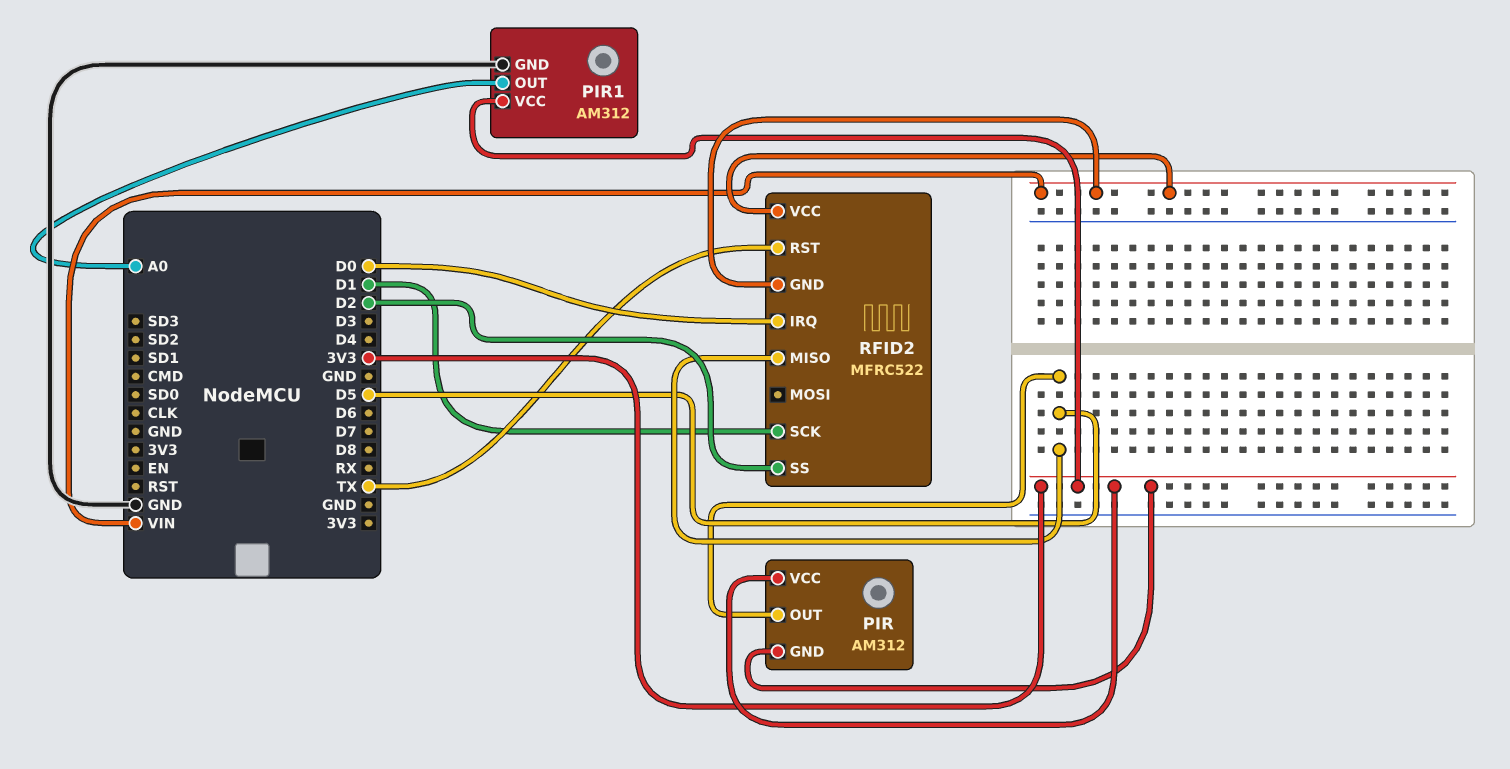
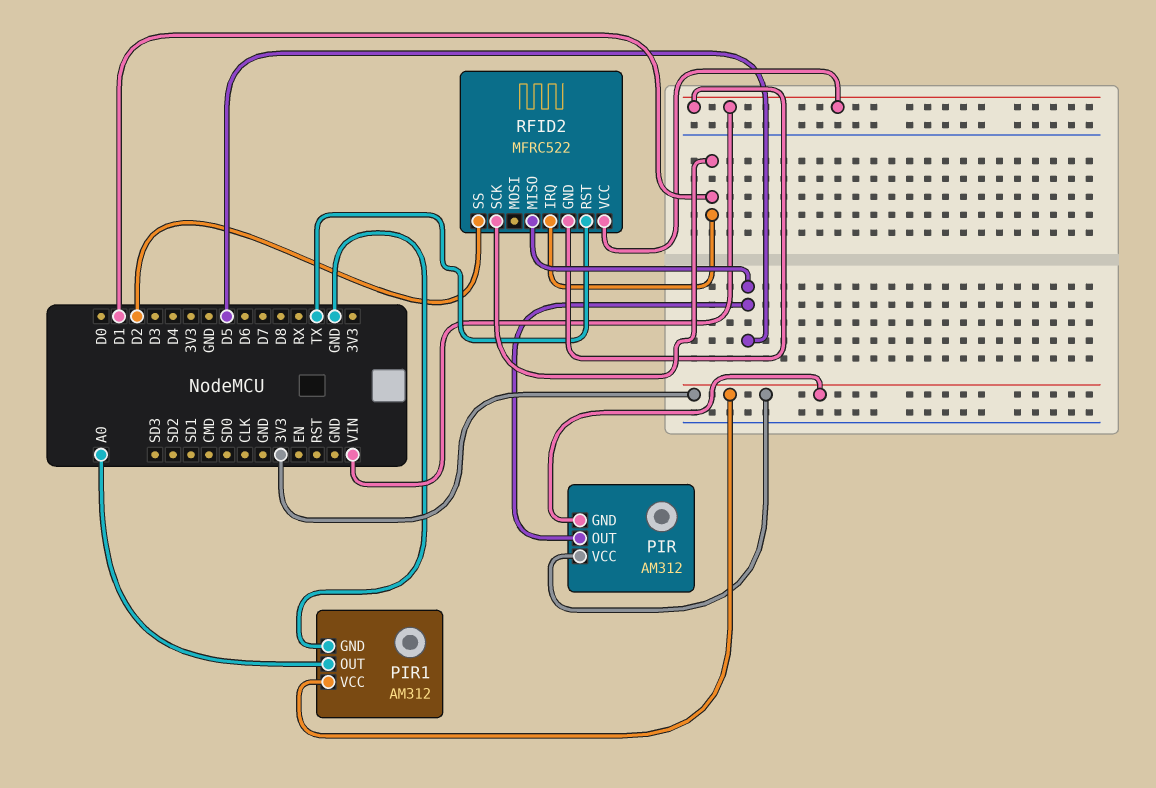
RFID2 pin IRQ: D0 -> D1

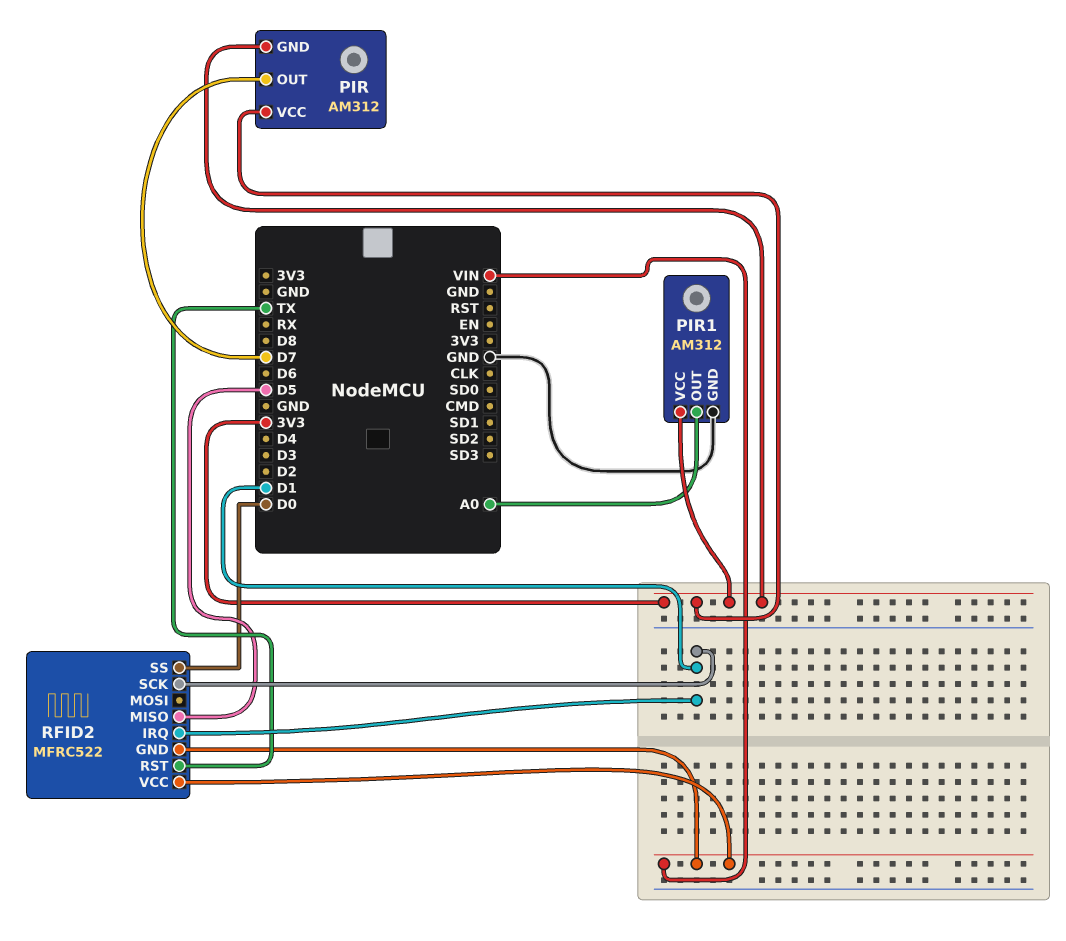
PIR pin OUT: D5 -> D7
RFID2 pin SS: D2 -> D0

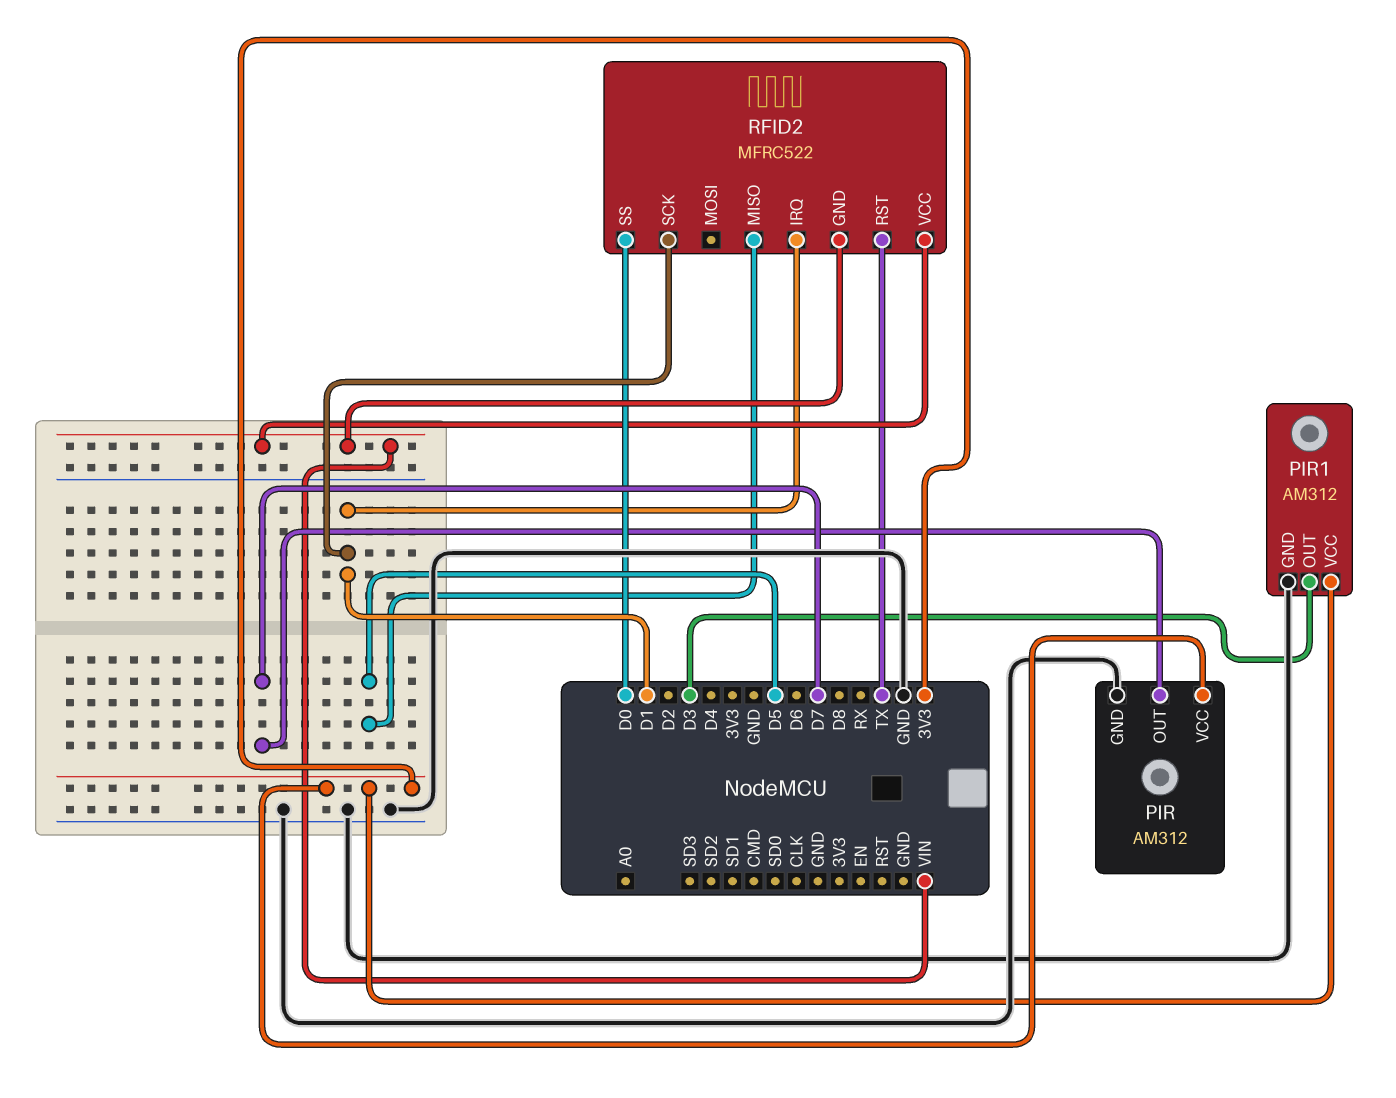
PIR pin GND: 3V3 -> GND
PIR1 pin OUT: A0 -> D3

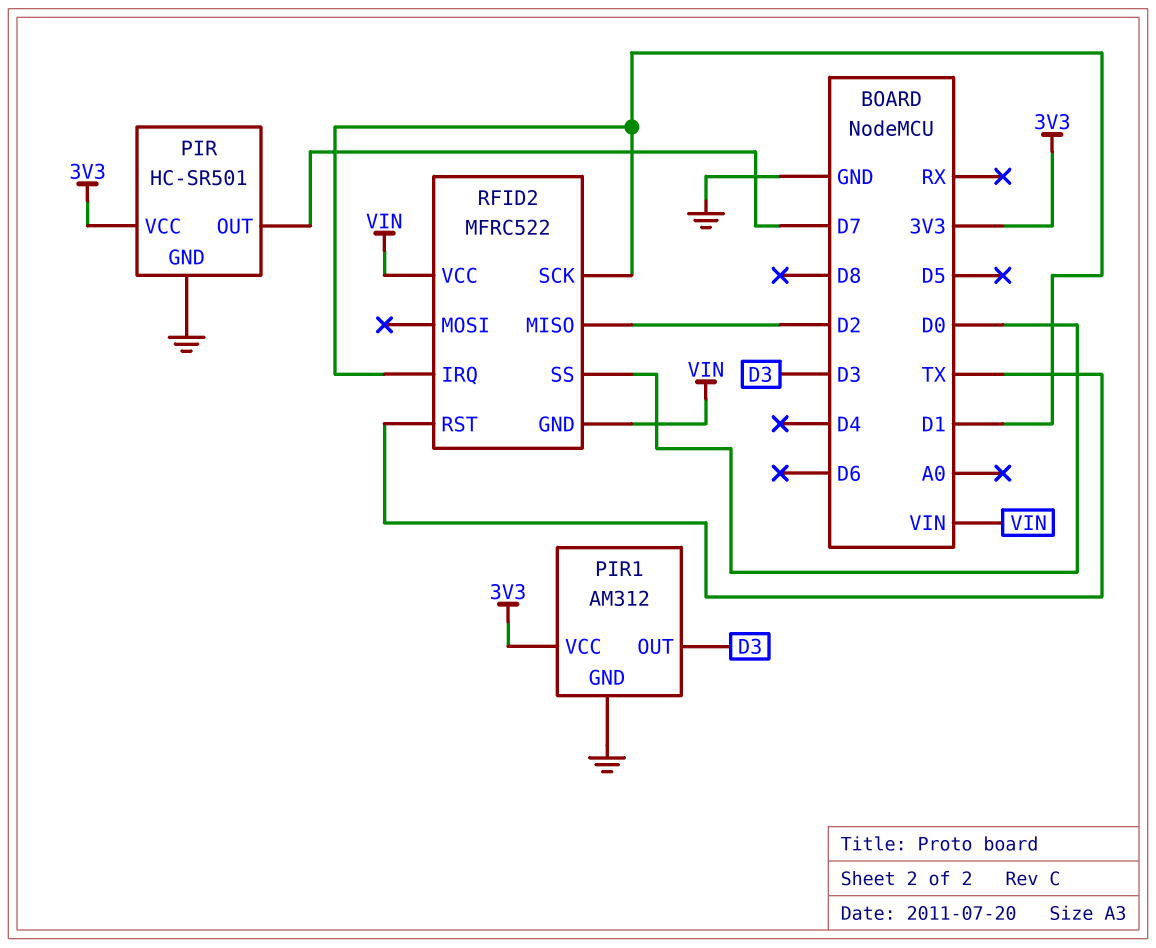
PIR: AM312 -> HC-SR501
RFID2 pin MISO: D5 -> D2

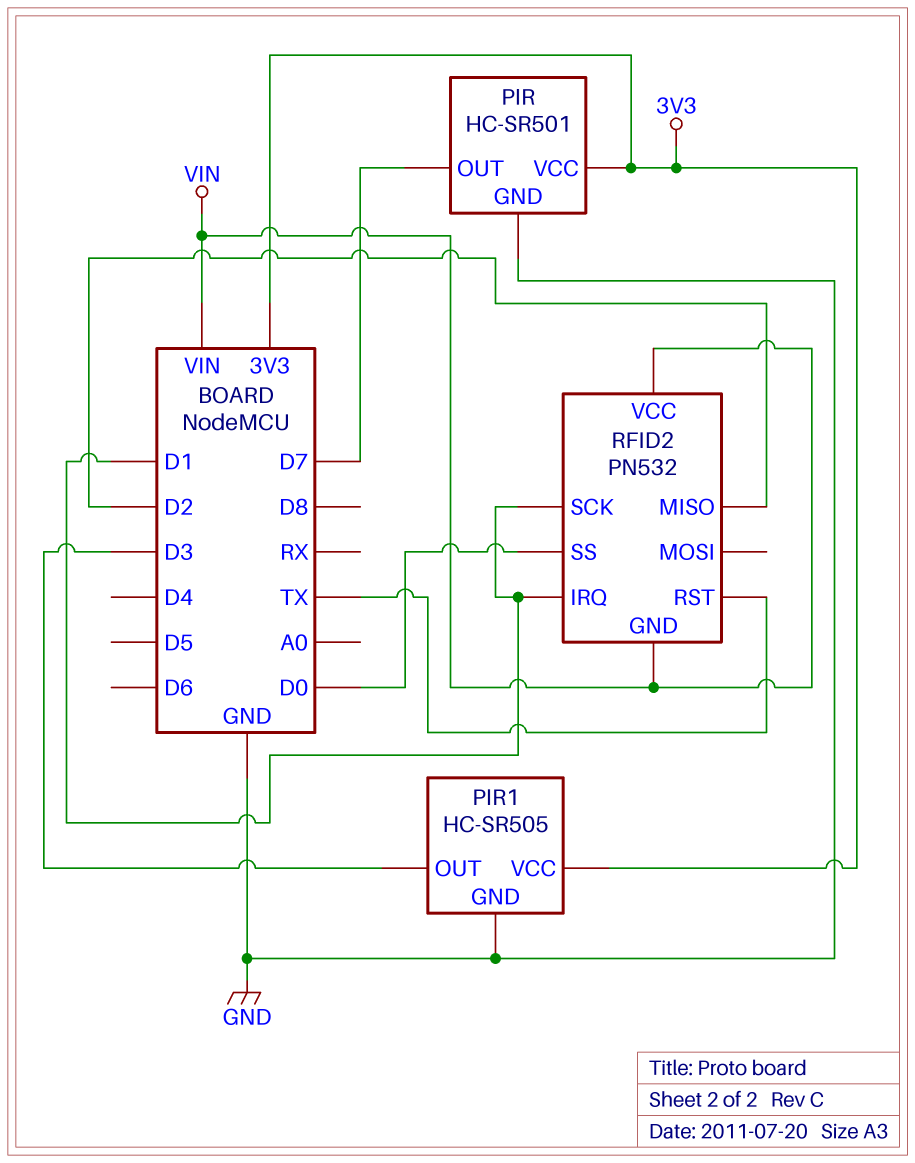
PIR1: AM312 -> HC-SR505
RFID2: MFRC522 -> PN532

